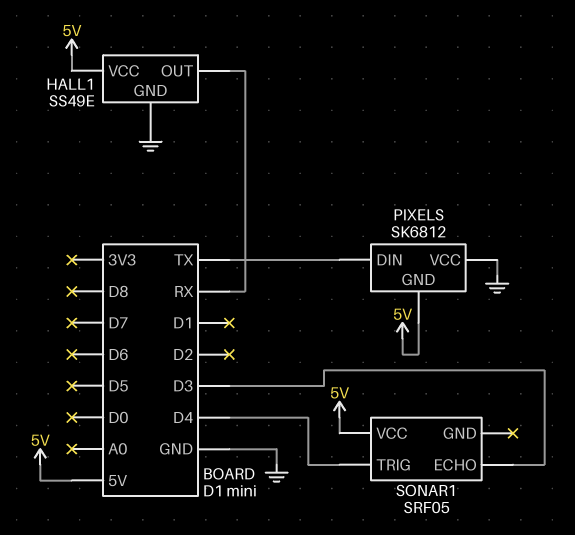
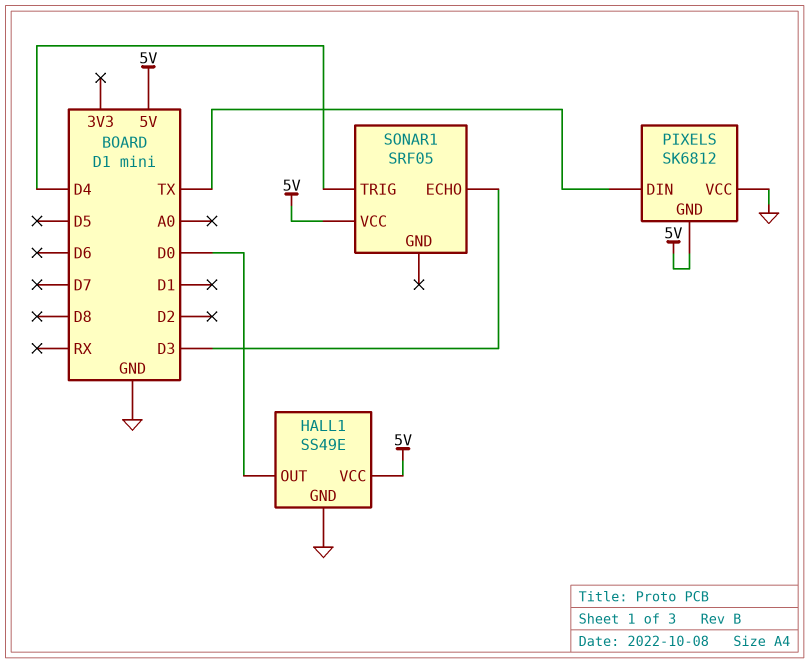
HALL1 pin OUT: RX -> D0

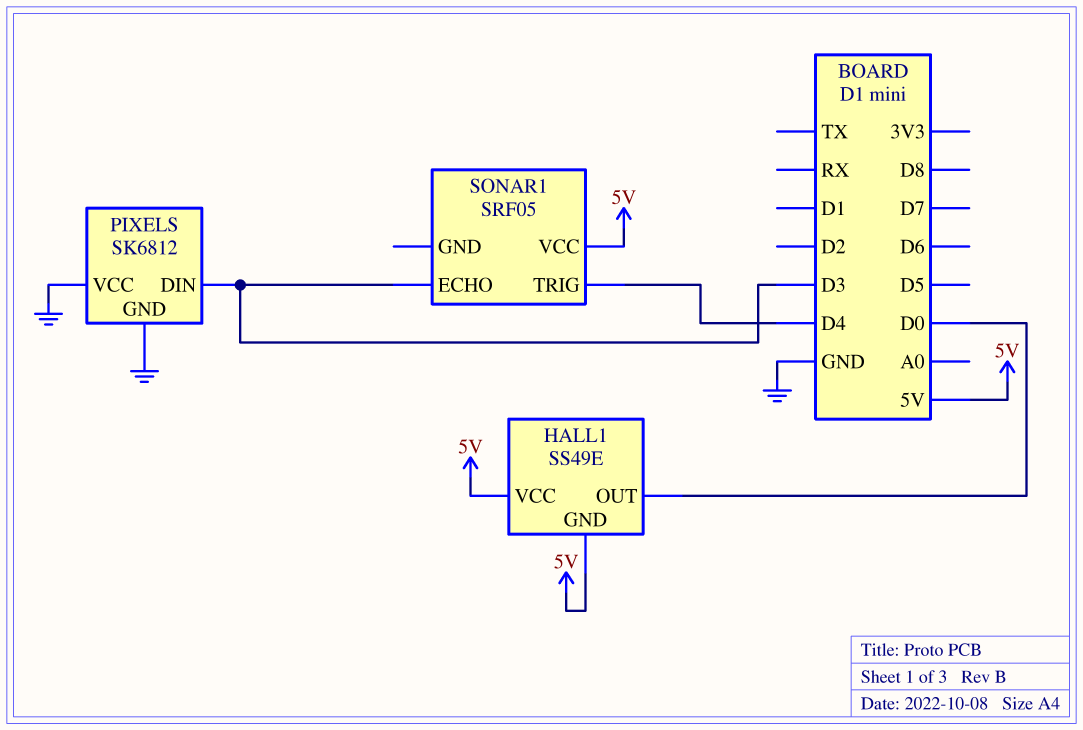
HALL1 pin GND: GND -> 5V
PIXELS pin DIN: TX -> D3
PIXELS pin GND: 5V -> GND

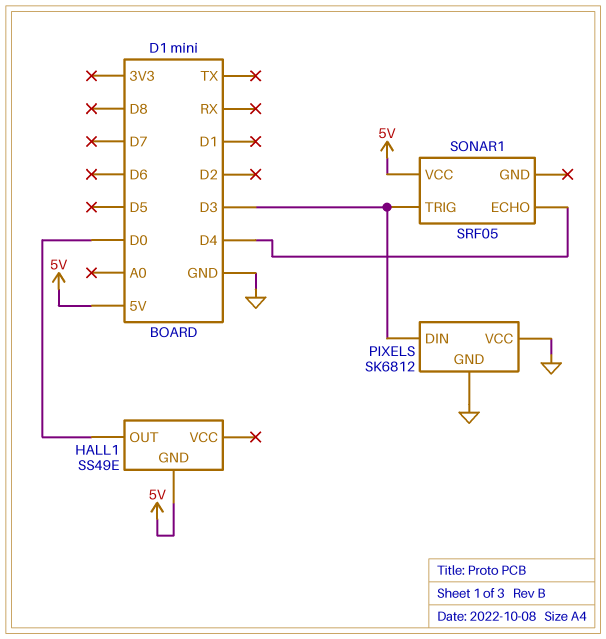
HALL1 pin VCC: 5V -> none
SONAR1 pin ECHO: D3 -> D4
SONAR1 pin TRIG: D4 -> D3

